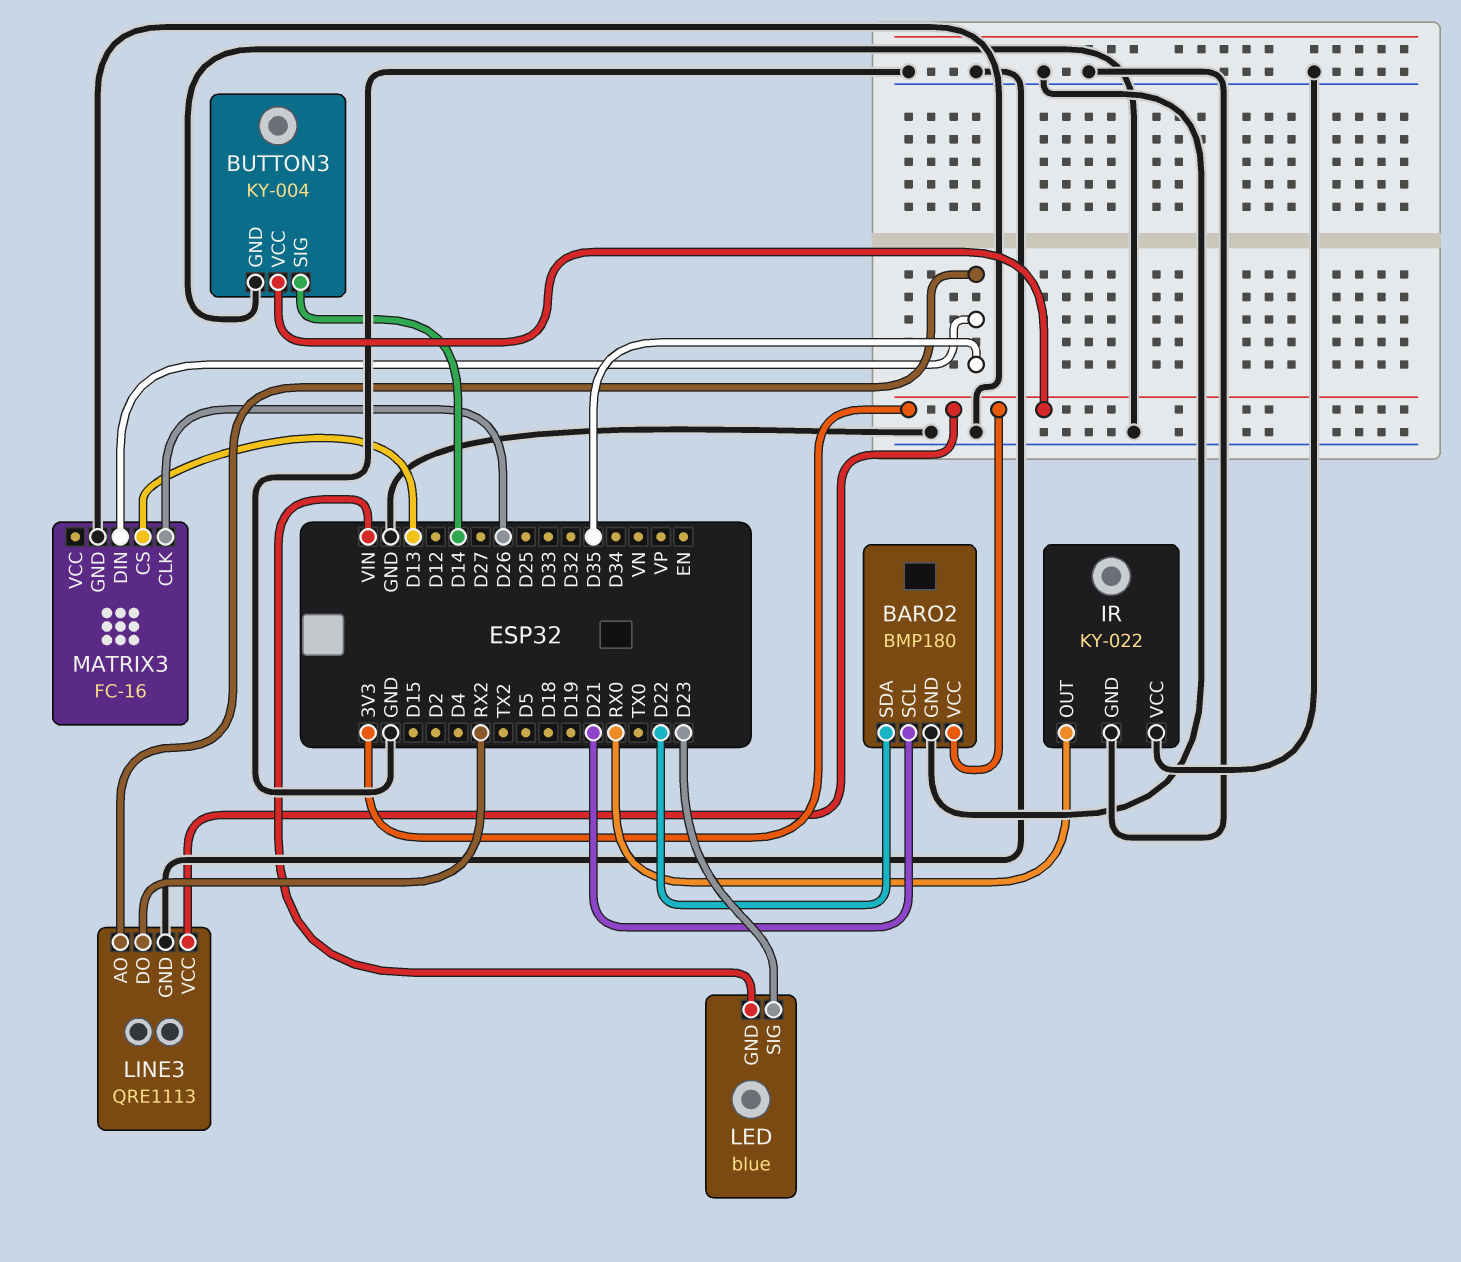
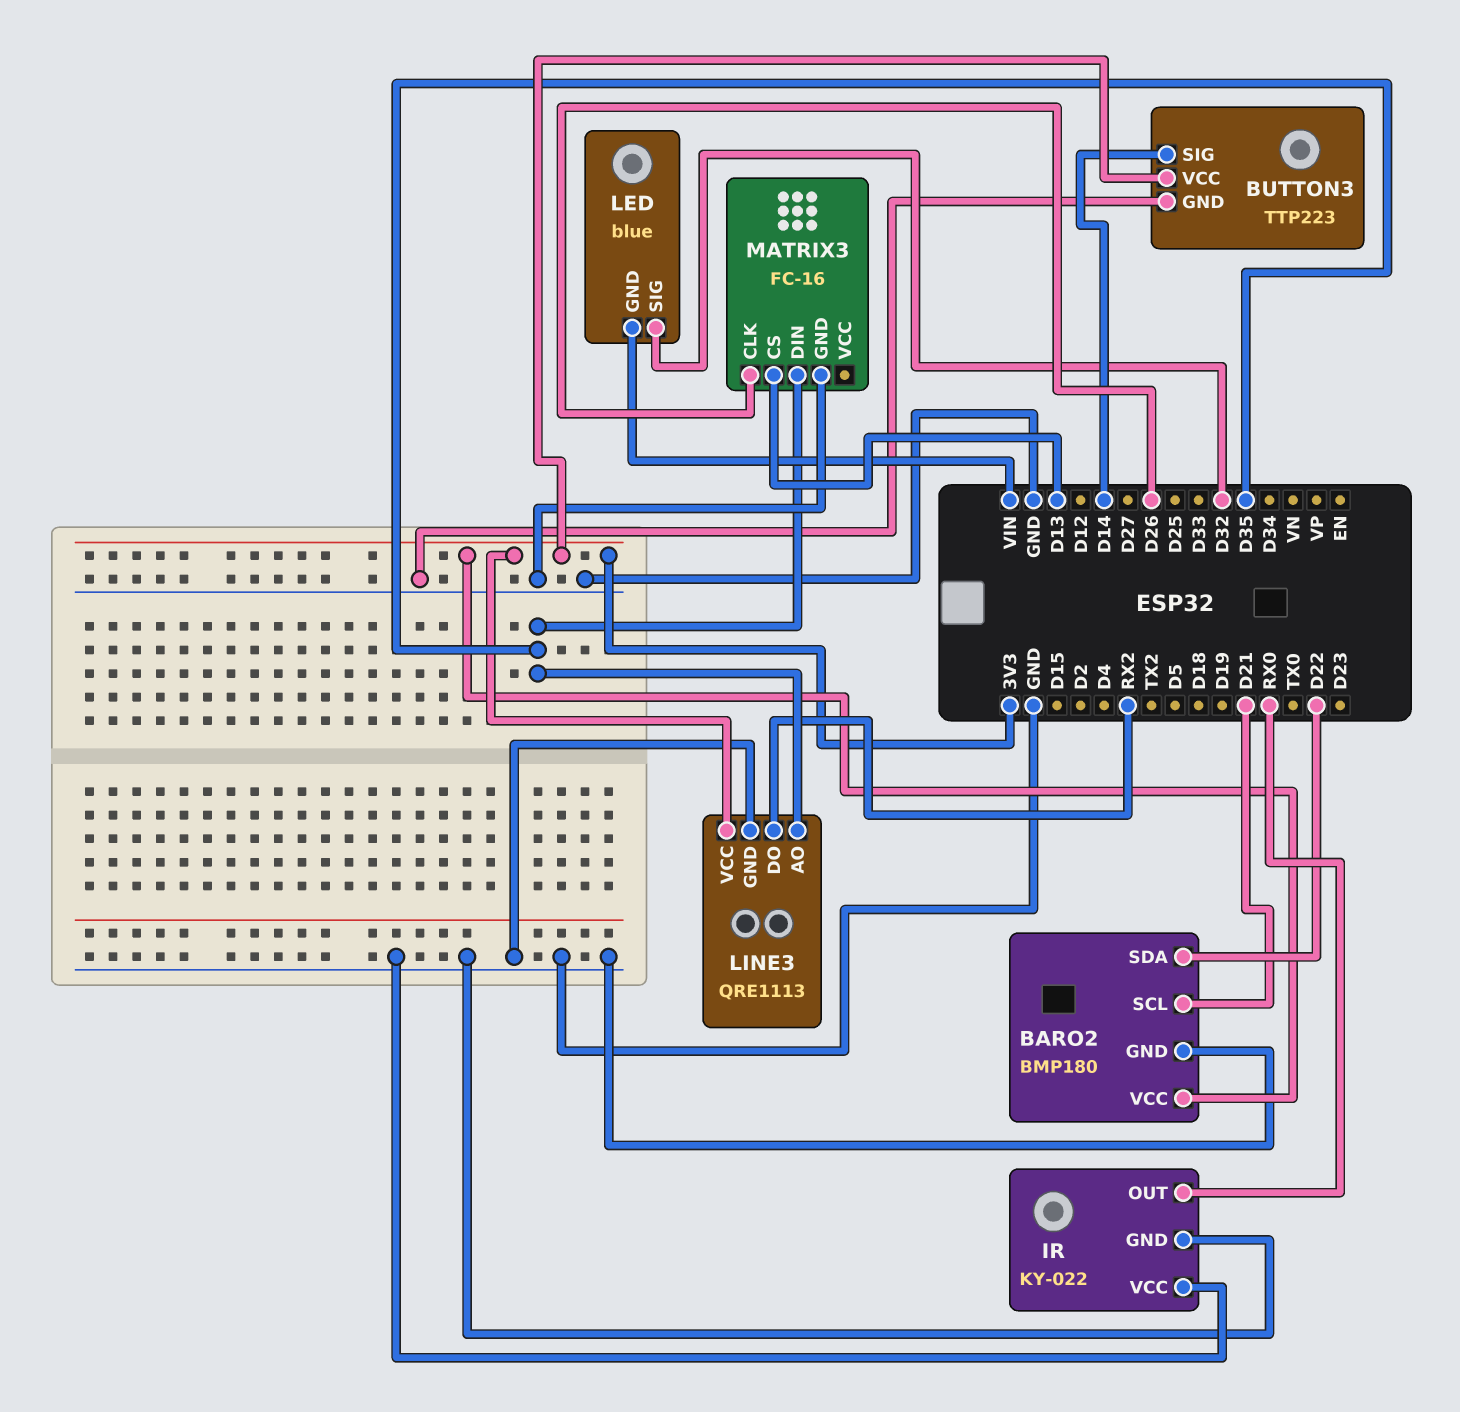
BUTTON3: KY-004 -> TTP223
LED pin SIG: D23 -> D32

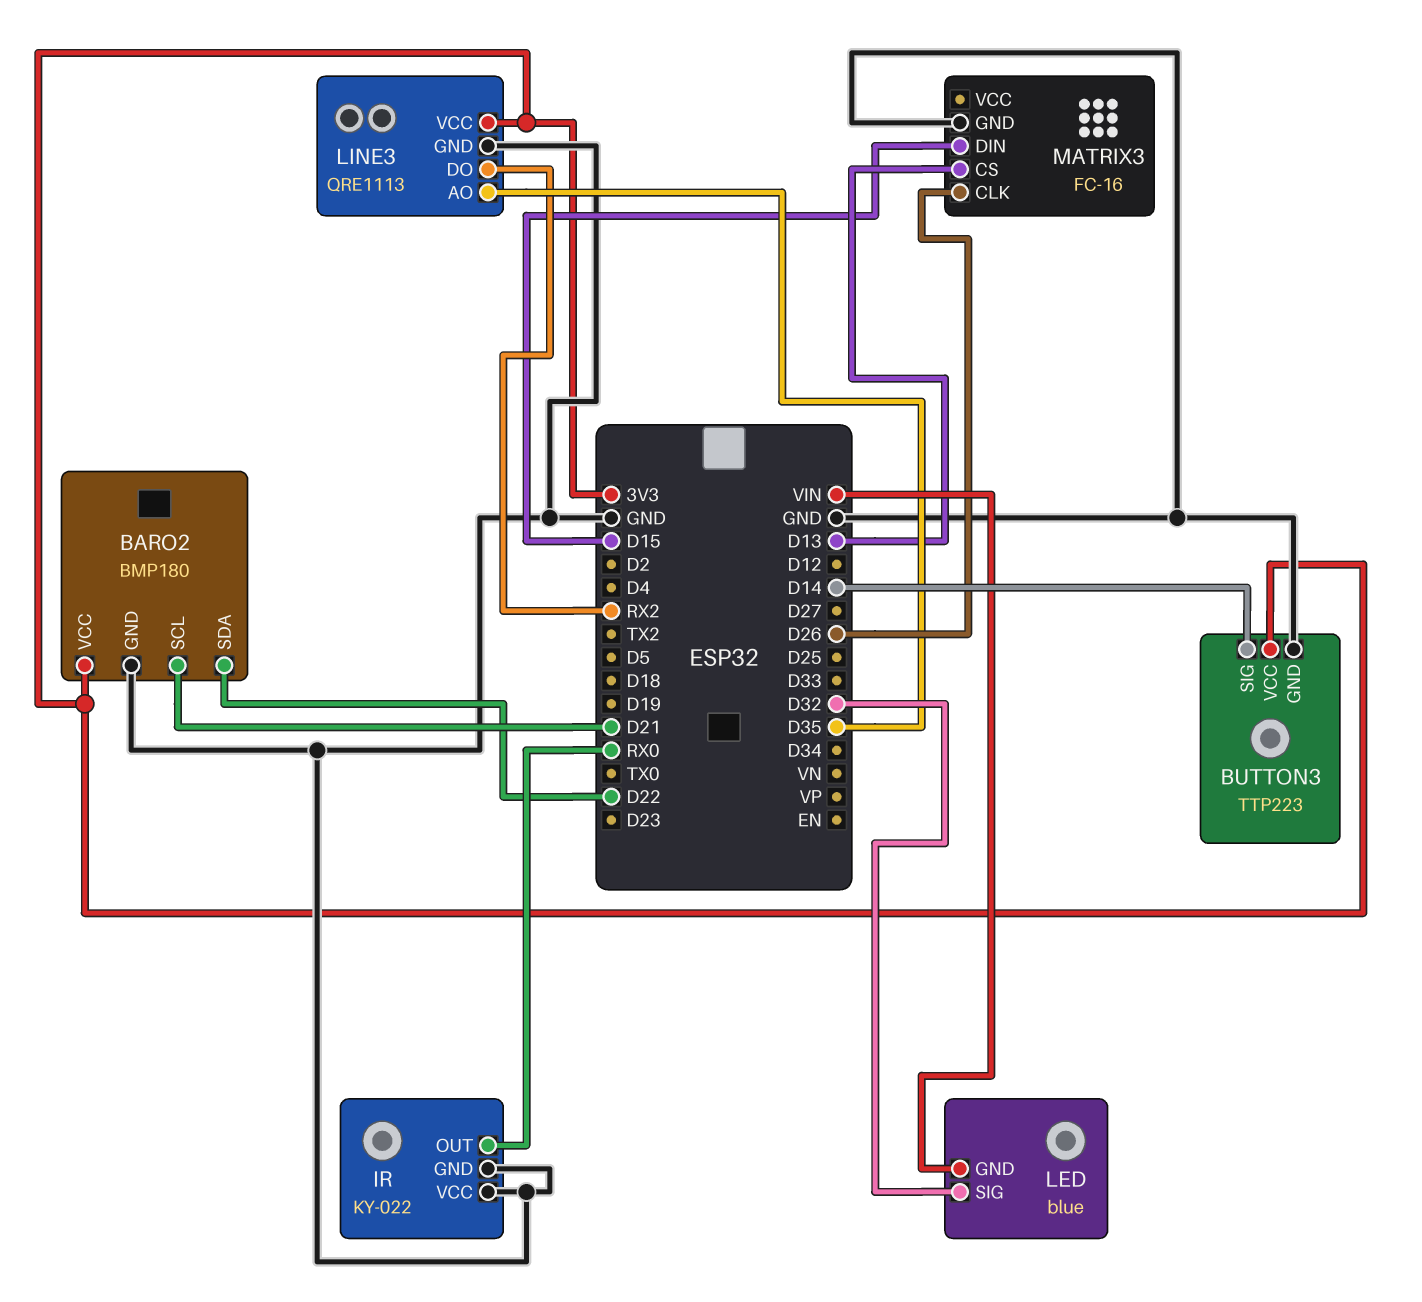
MATRIX3 pin DIN: D35 -> D15

